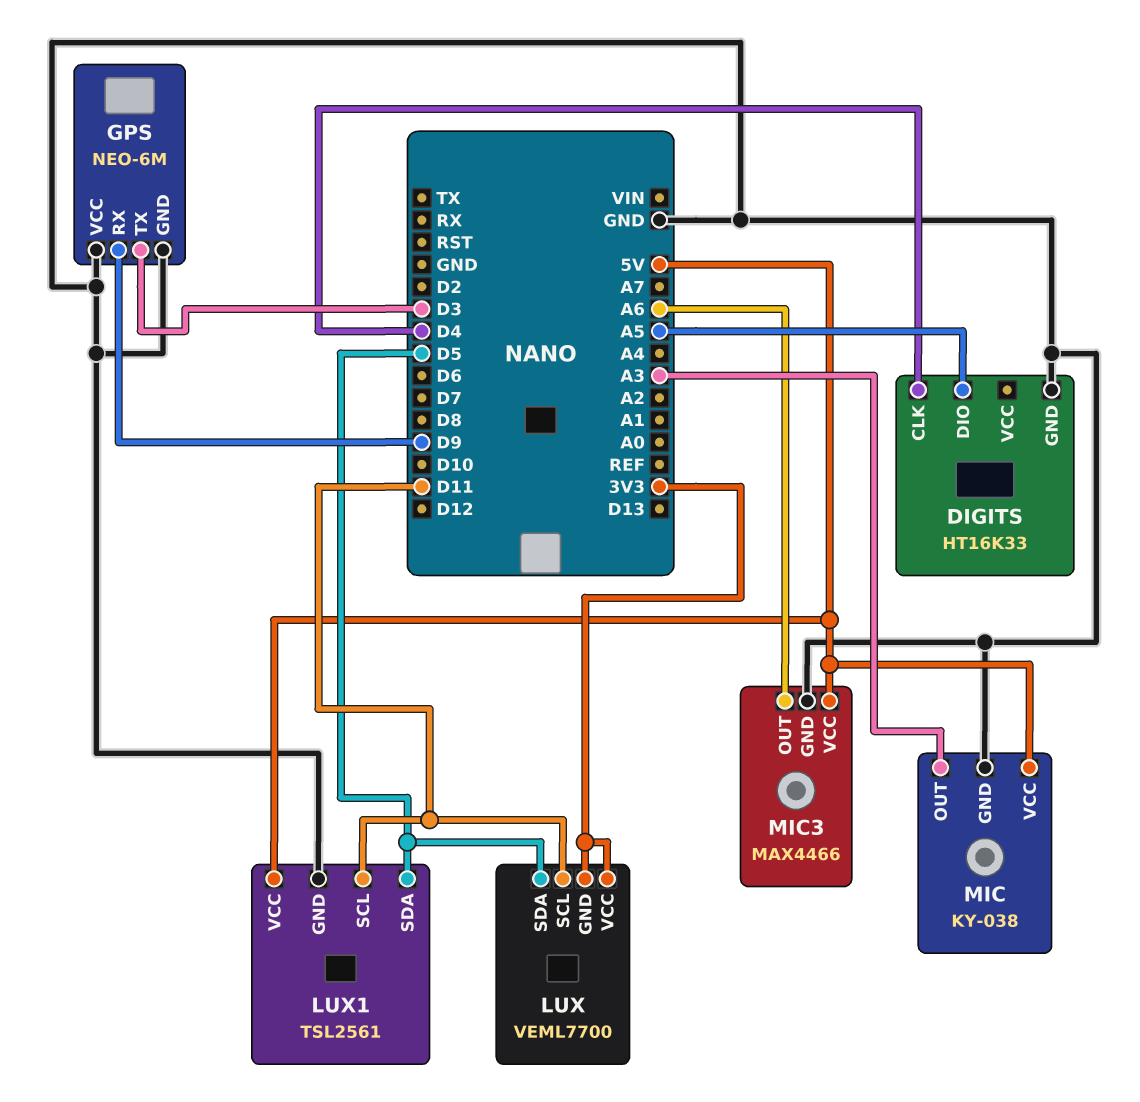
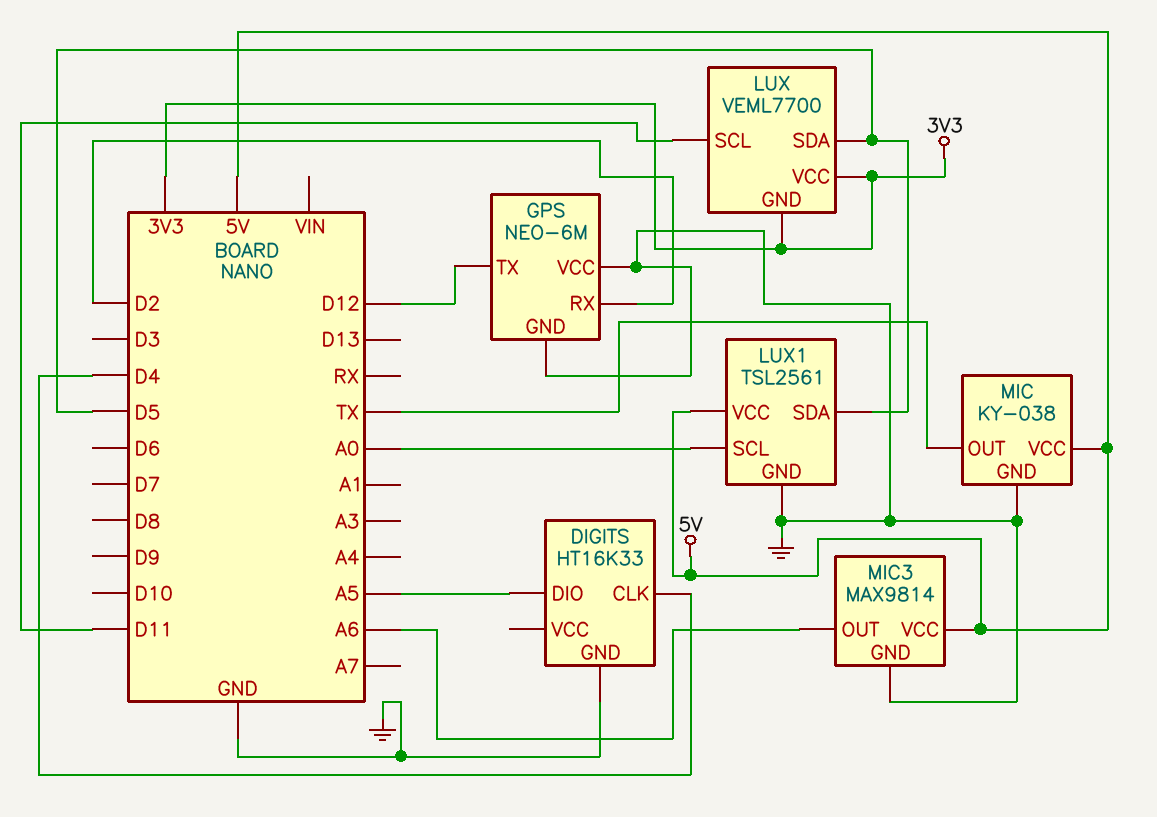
GPS pin RX: D9 -> D2
GPS pin TX: D3 -> D12
LUX1 pin SCL: D11 -> A0
MIC pin OUT: A3 -> TX
MIC3: MAX4466 -> MAX9814

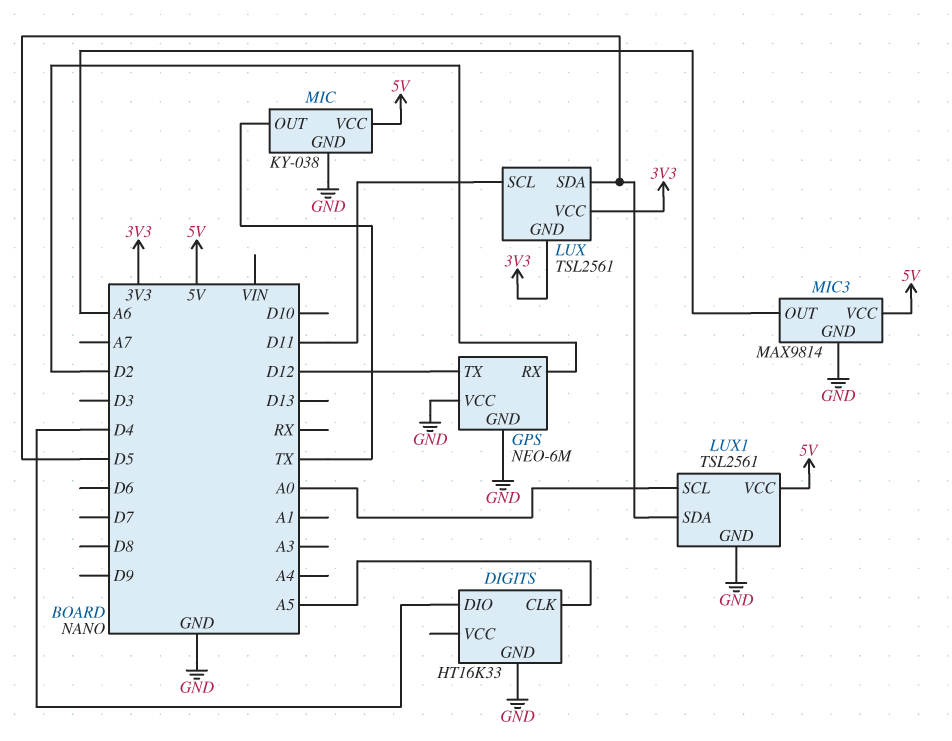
DIGITS pin CLK: D4 -> A5
DIGITS pin DIO: A5 -> D4
LUX: VEML7700 -> TSL2561

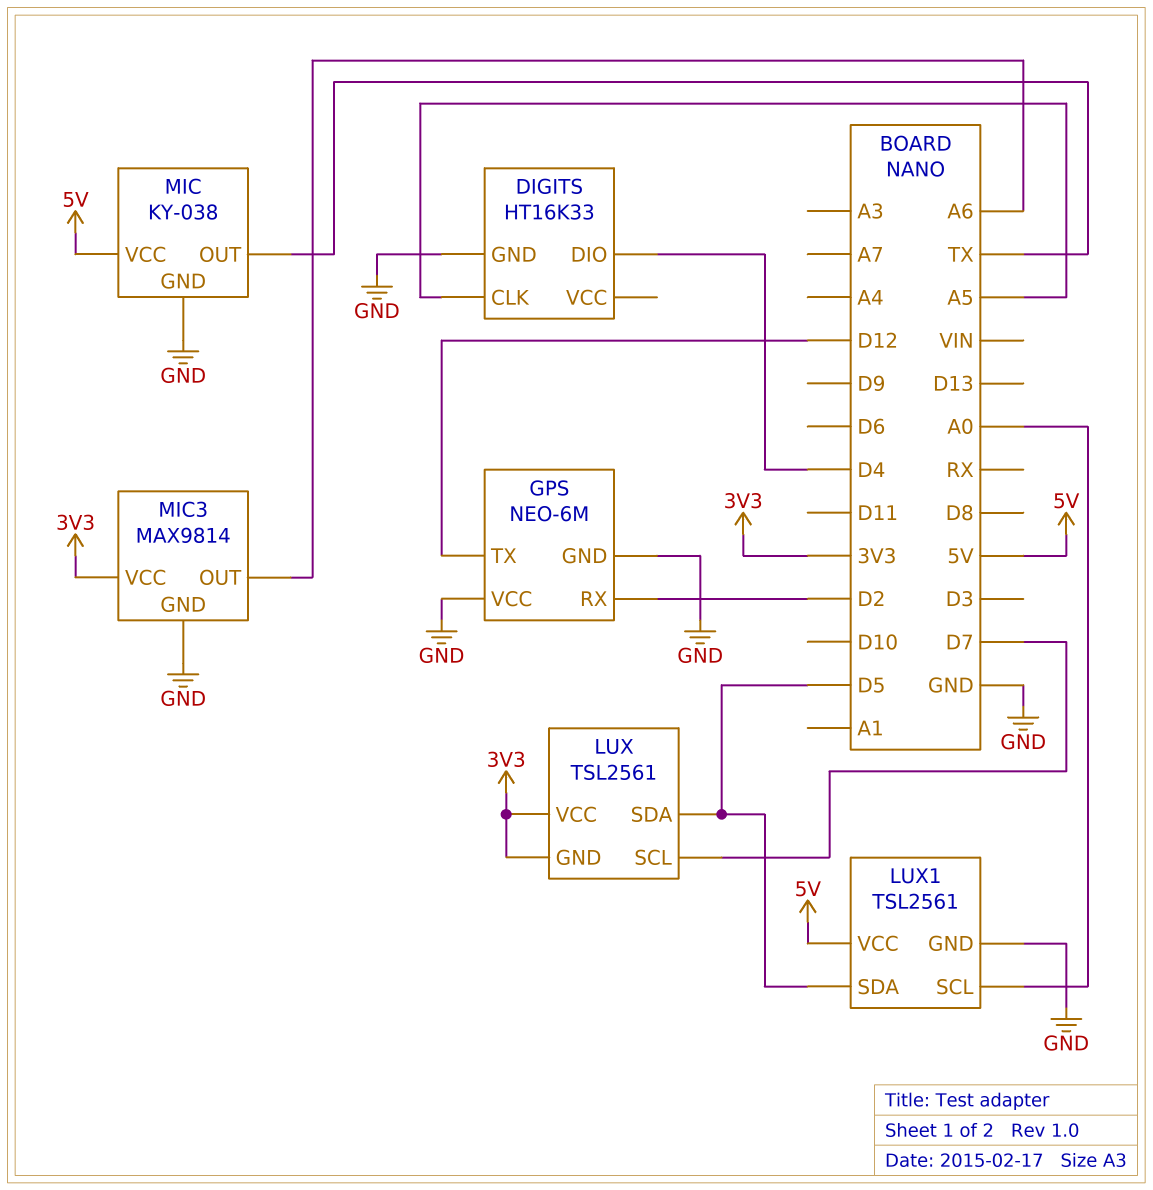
LUX pin SCL: D11 -> D7
MIC3 pin VCC: 5V -> 3V3

